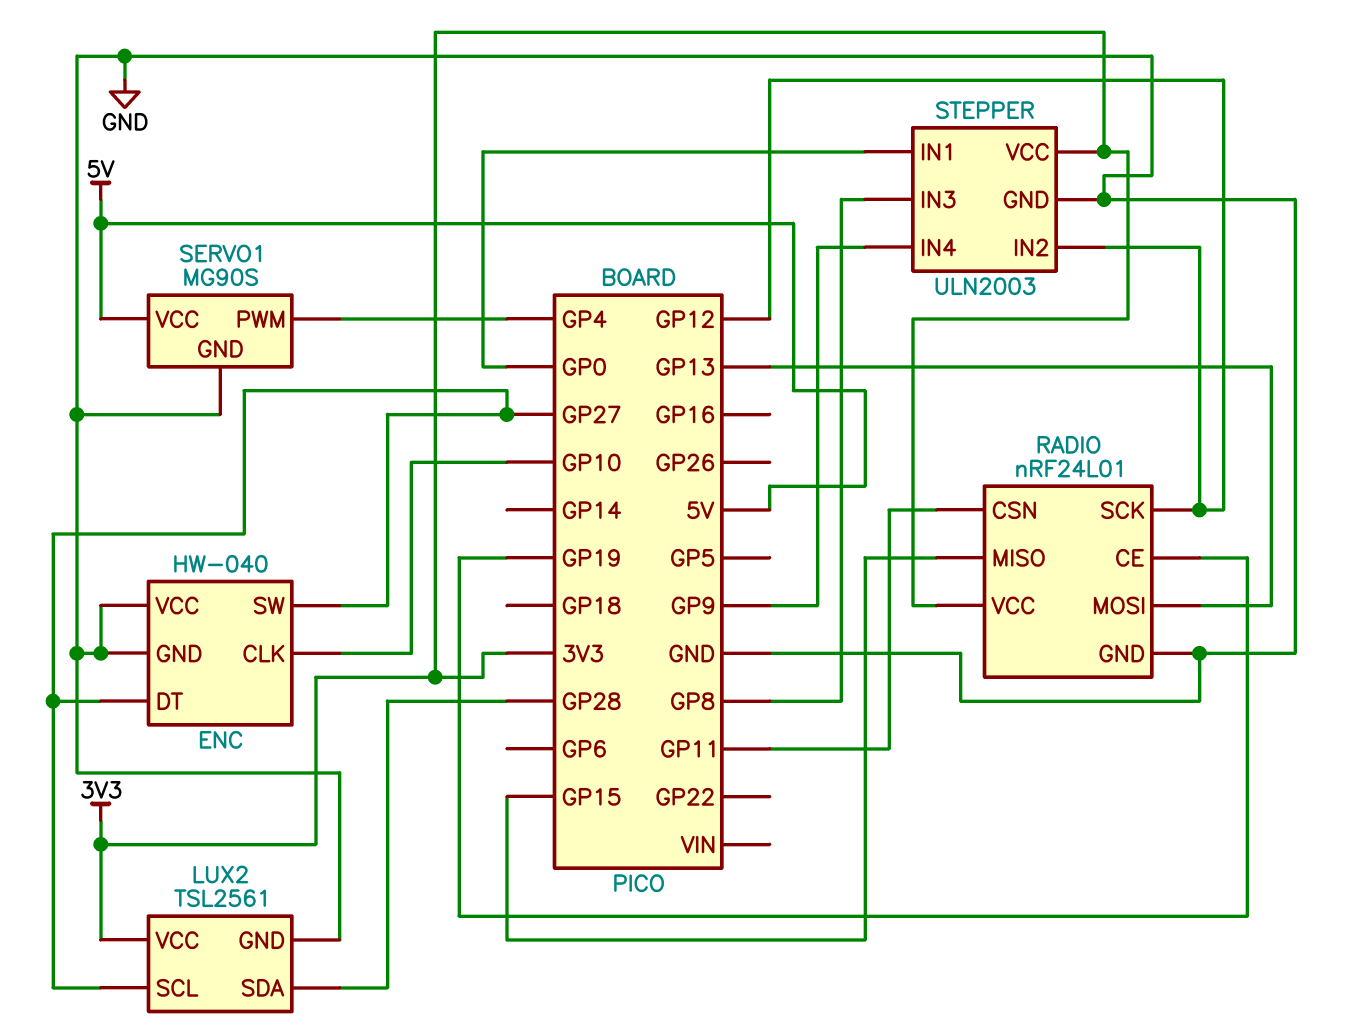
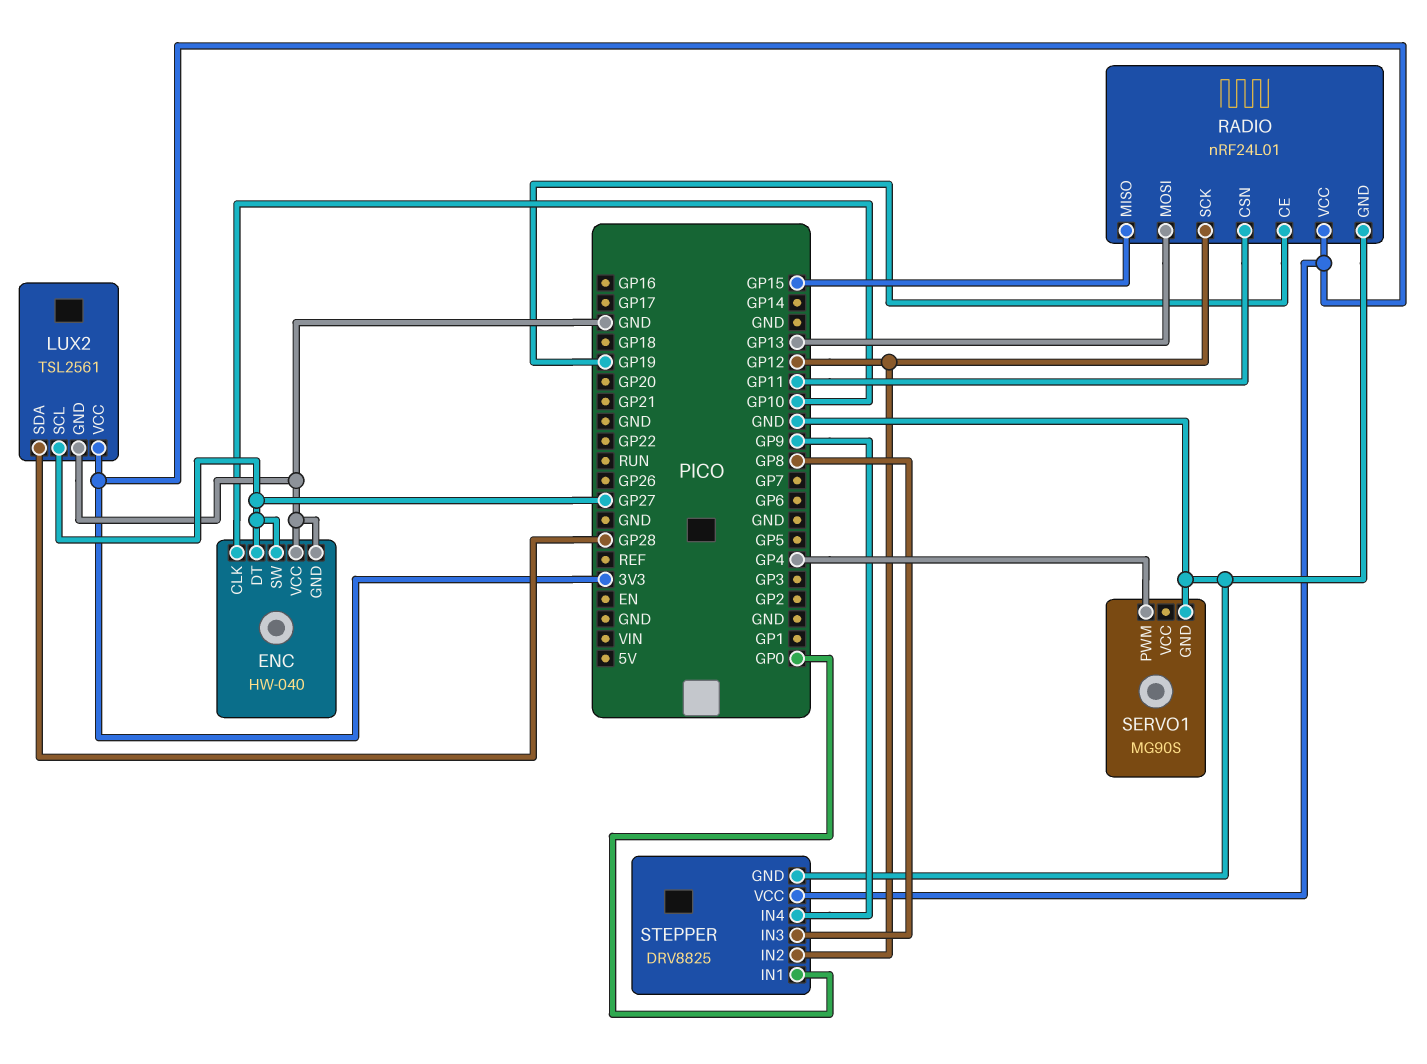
SERVO1 pin VCC: 5V -> none
STEPPER: ULN2003 -> DRV8825

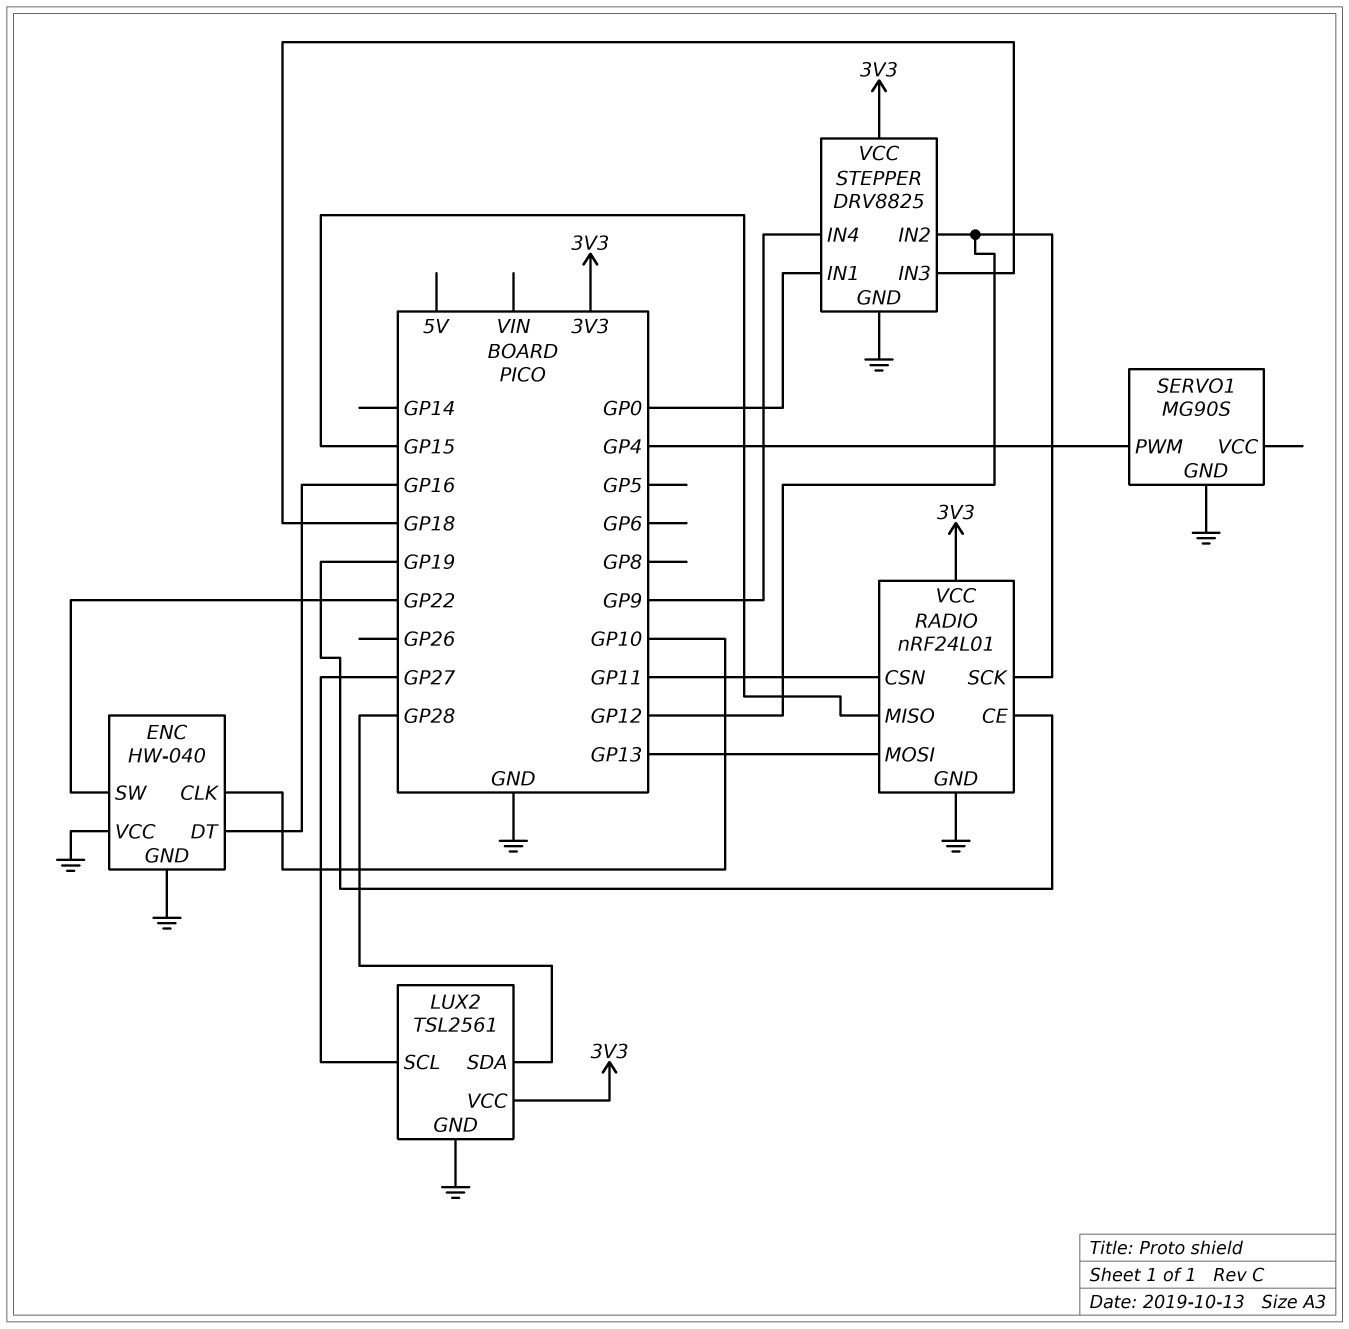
ENC pin DT: GP27 -> GP16
ENC pin SW: GP27 -> GP22
STEPPER pin IN3: GP8 -> GP18

